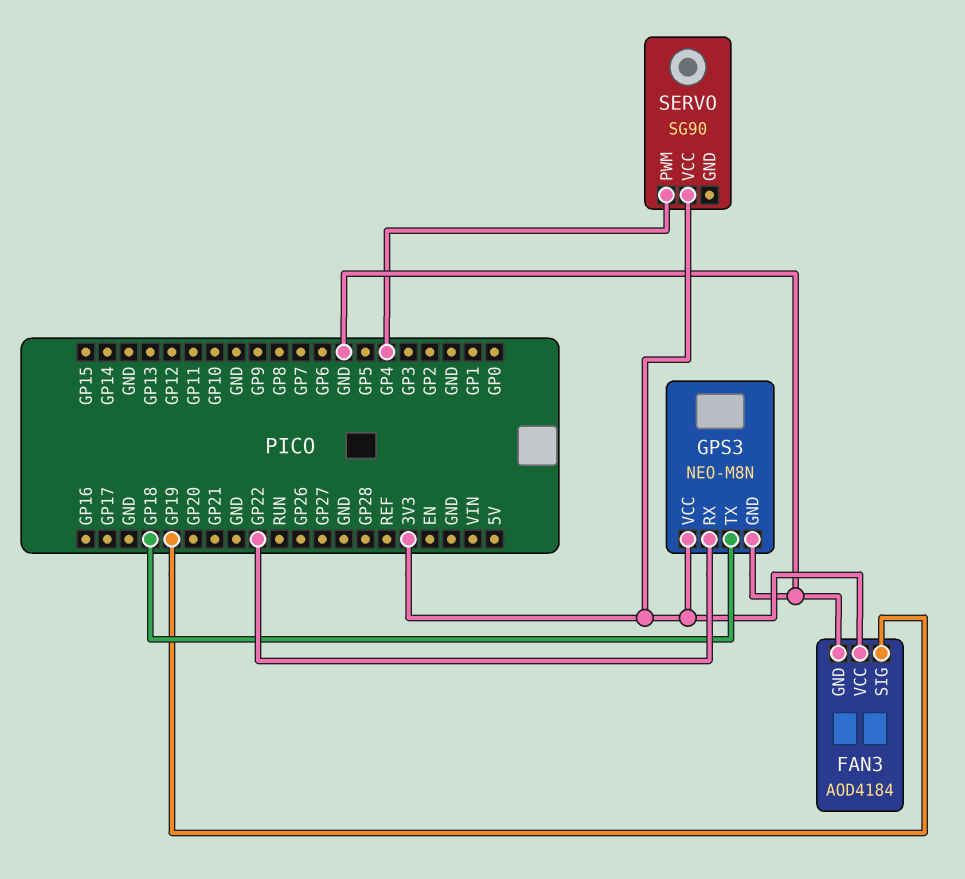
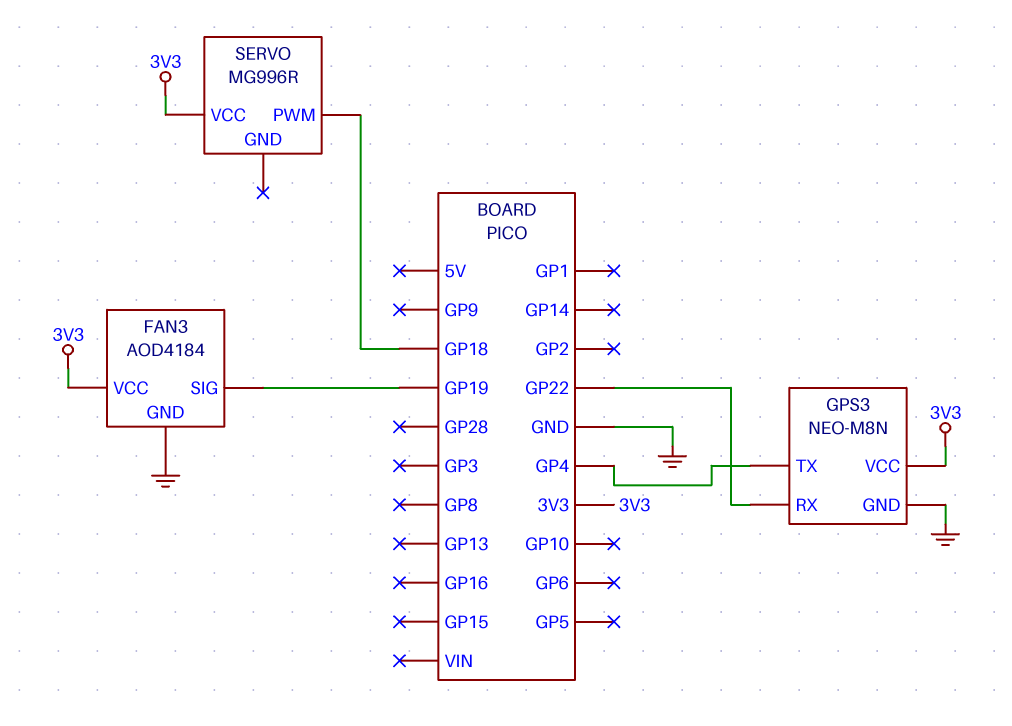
GPS3 pin TX: GP18 -> GP4
SERVO: SG90 -> MG996R
SERVO pin PWM: GP4 -> GP18

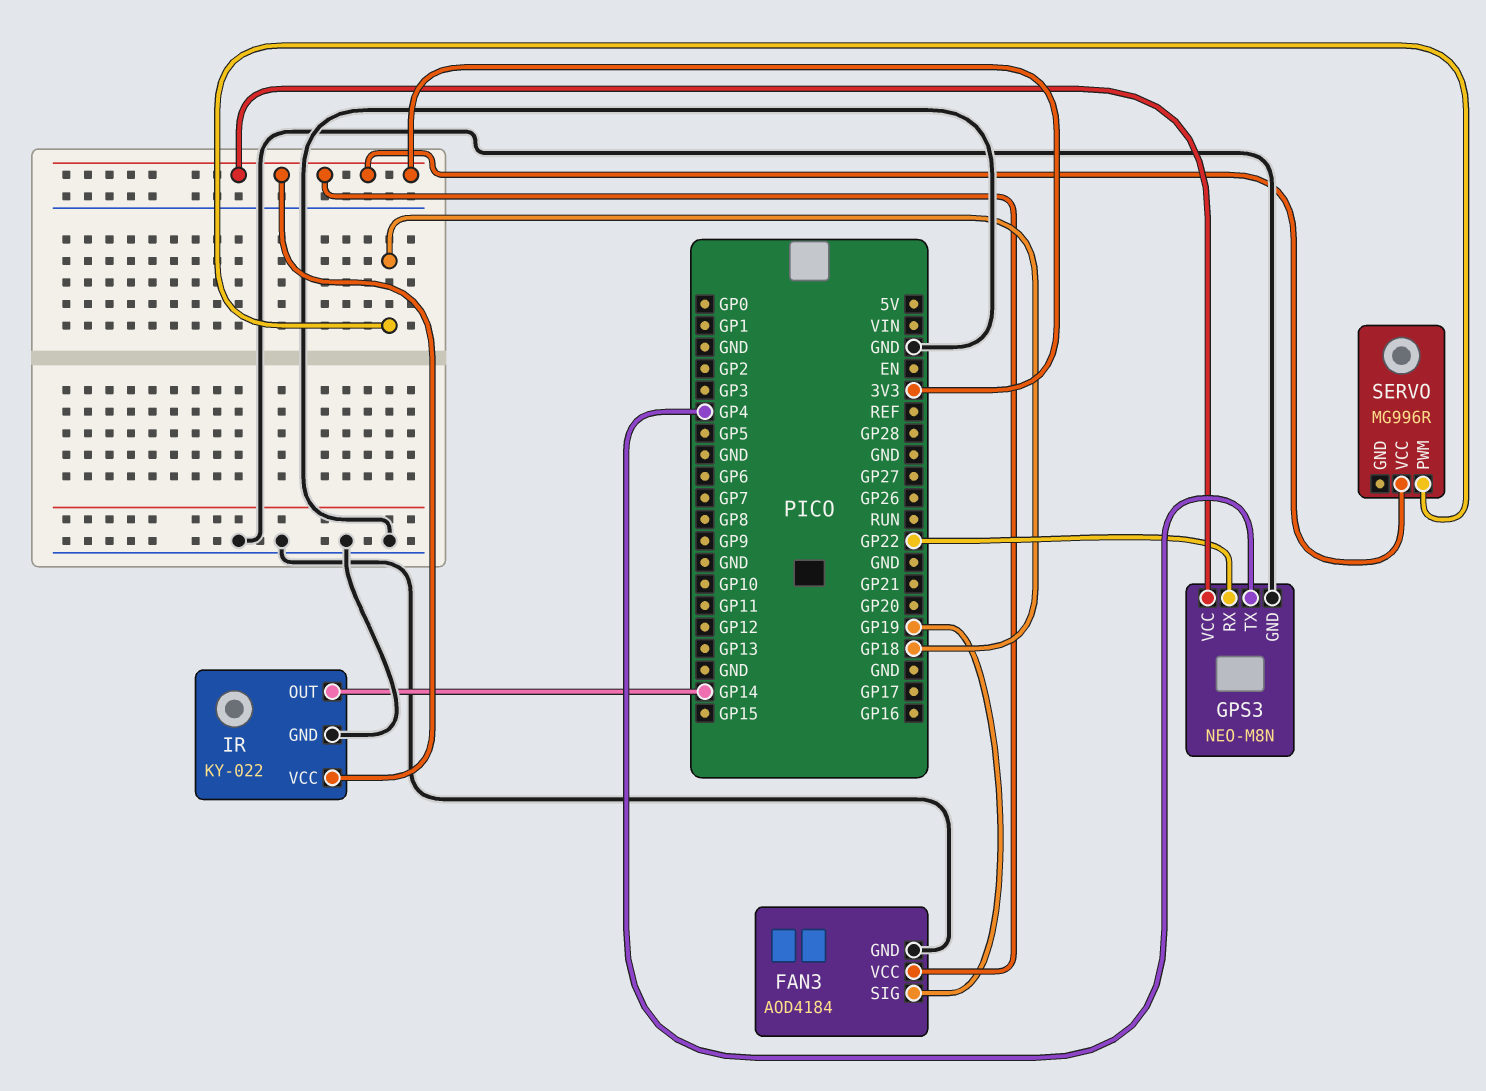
IR: none -> KY-022
IR pin GND: none -> GND
IR pin OUT: none -> GP14
IR pin VCC: none -> 3V3

